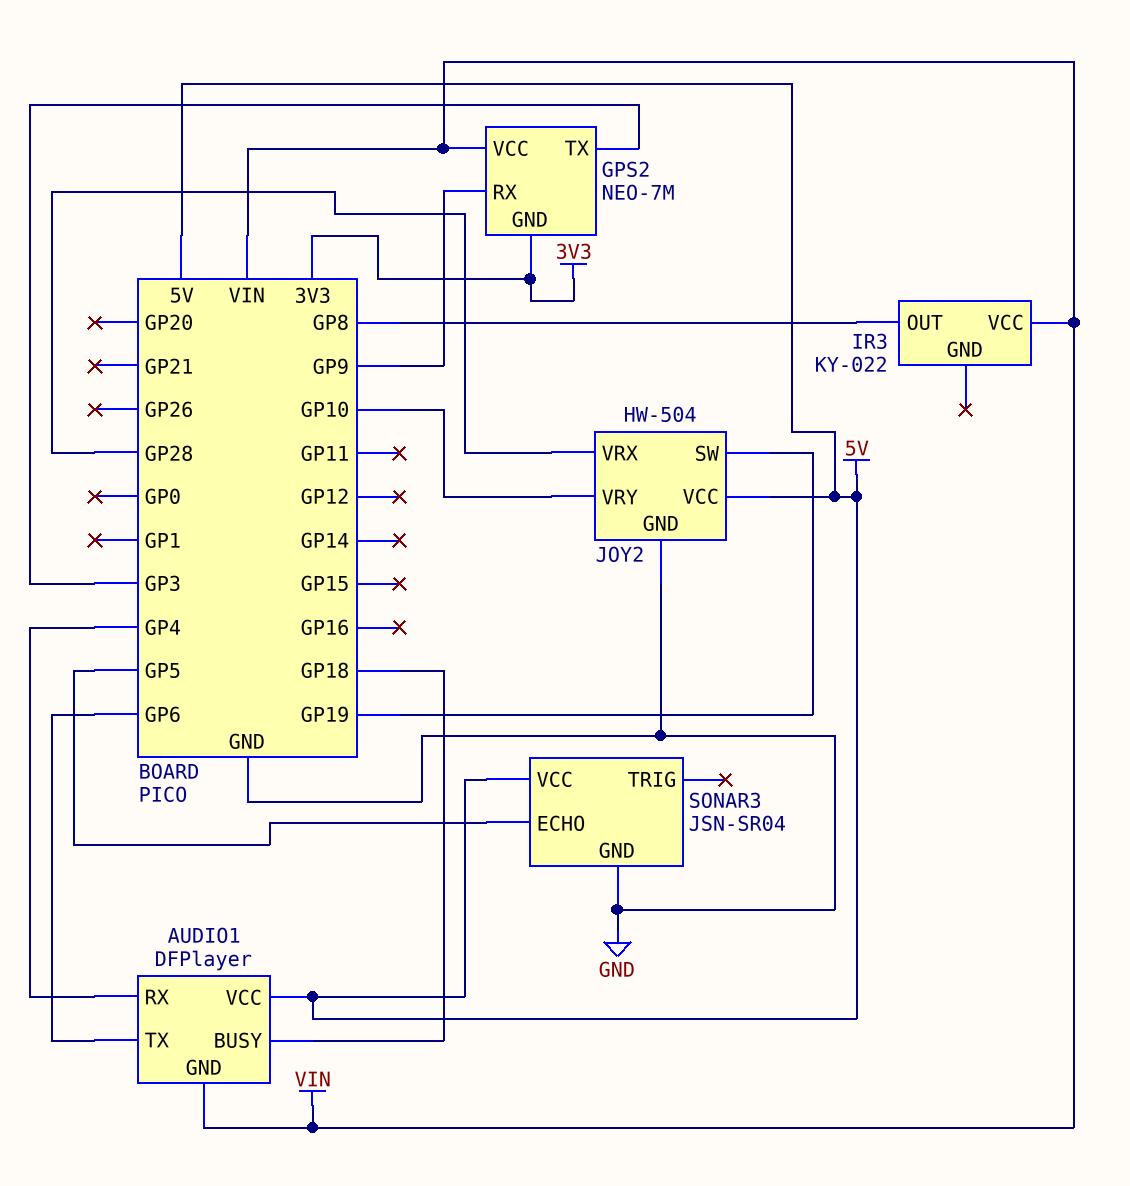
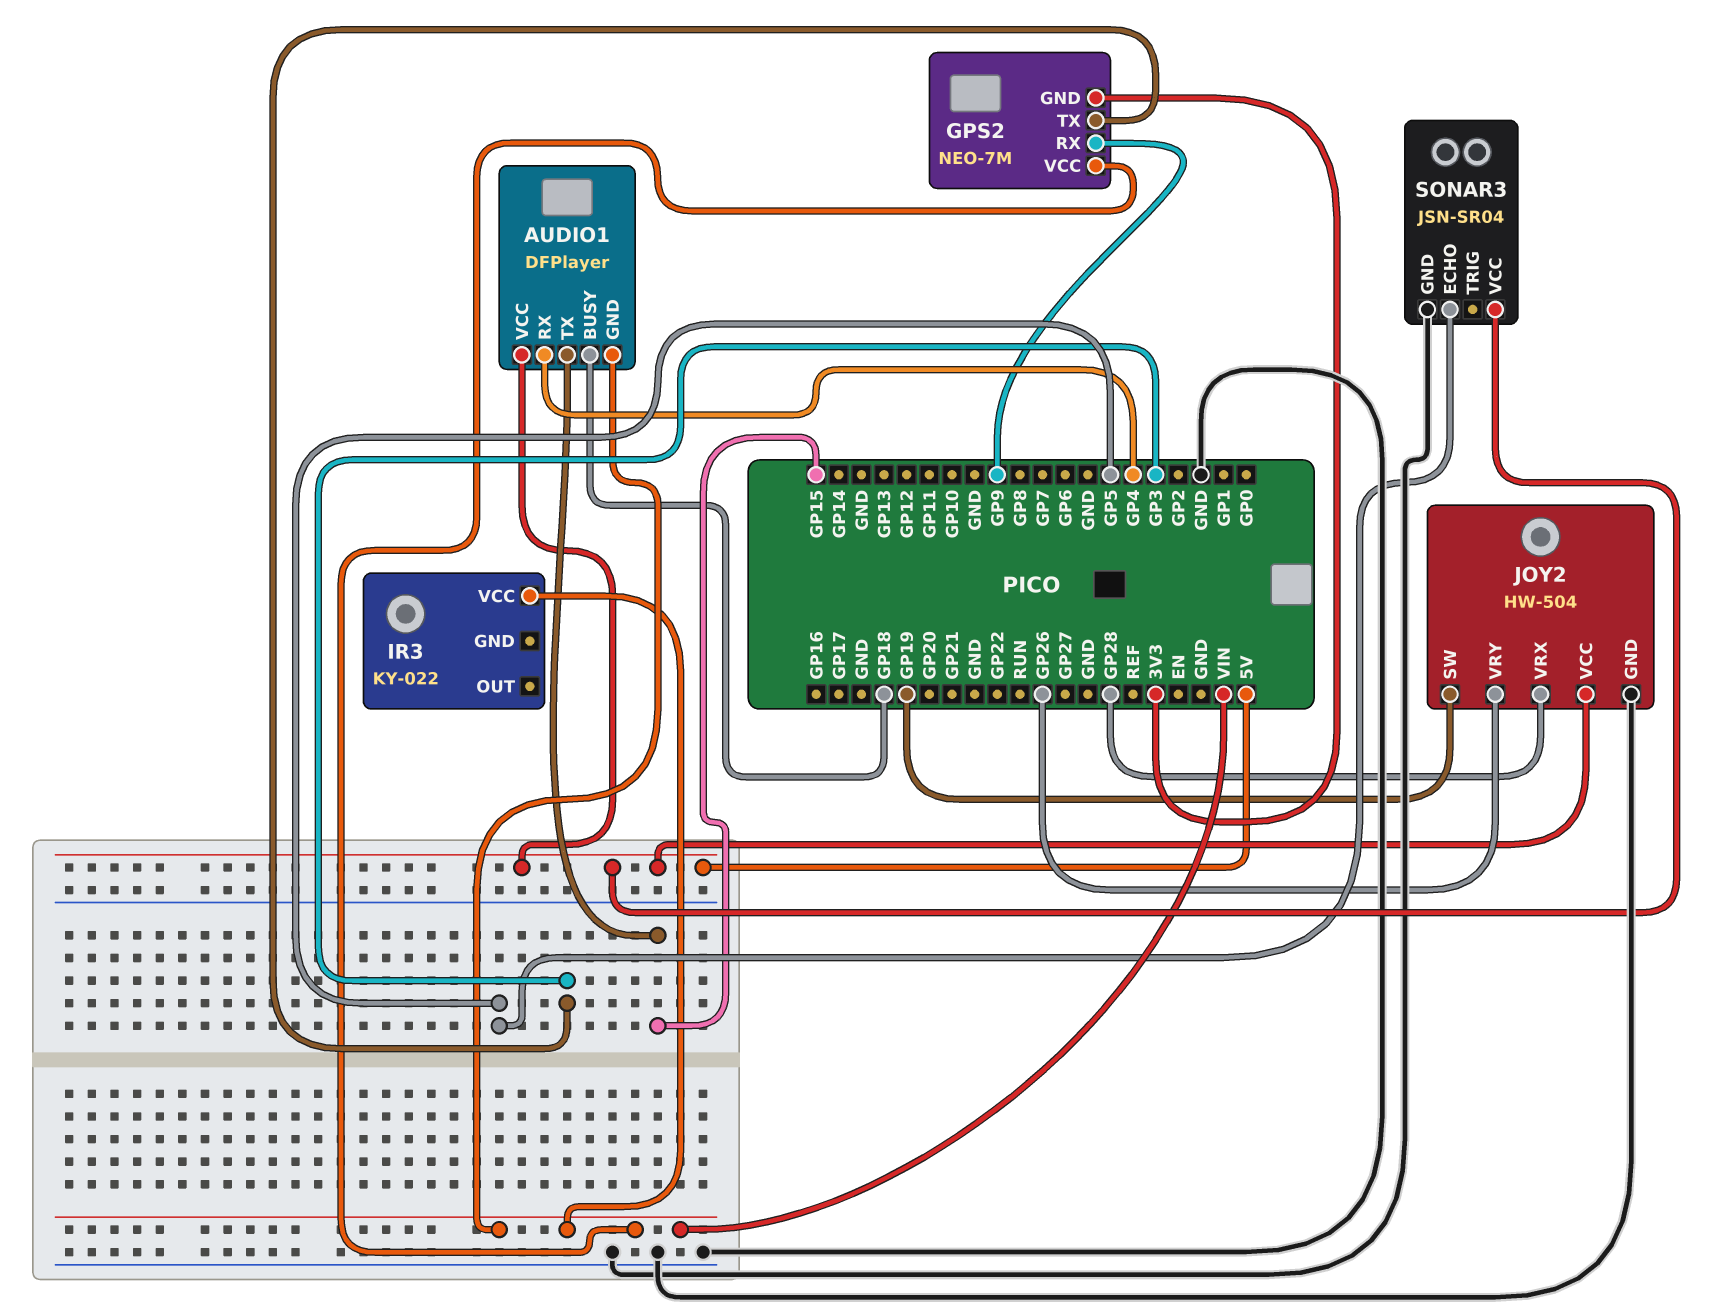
AUDIO1 pin TX: GP6 -> GP15
IR3 pin OUT: GP8 -> none
JOY2 pin VRY: GP10 -> GP26

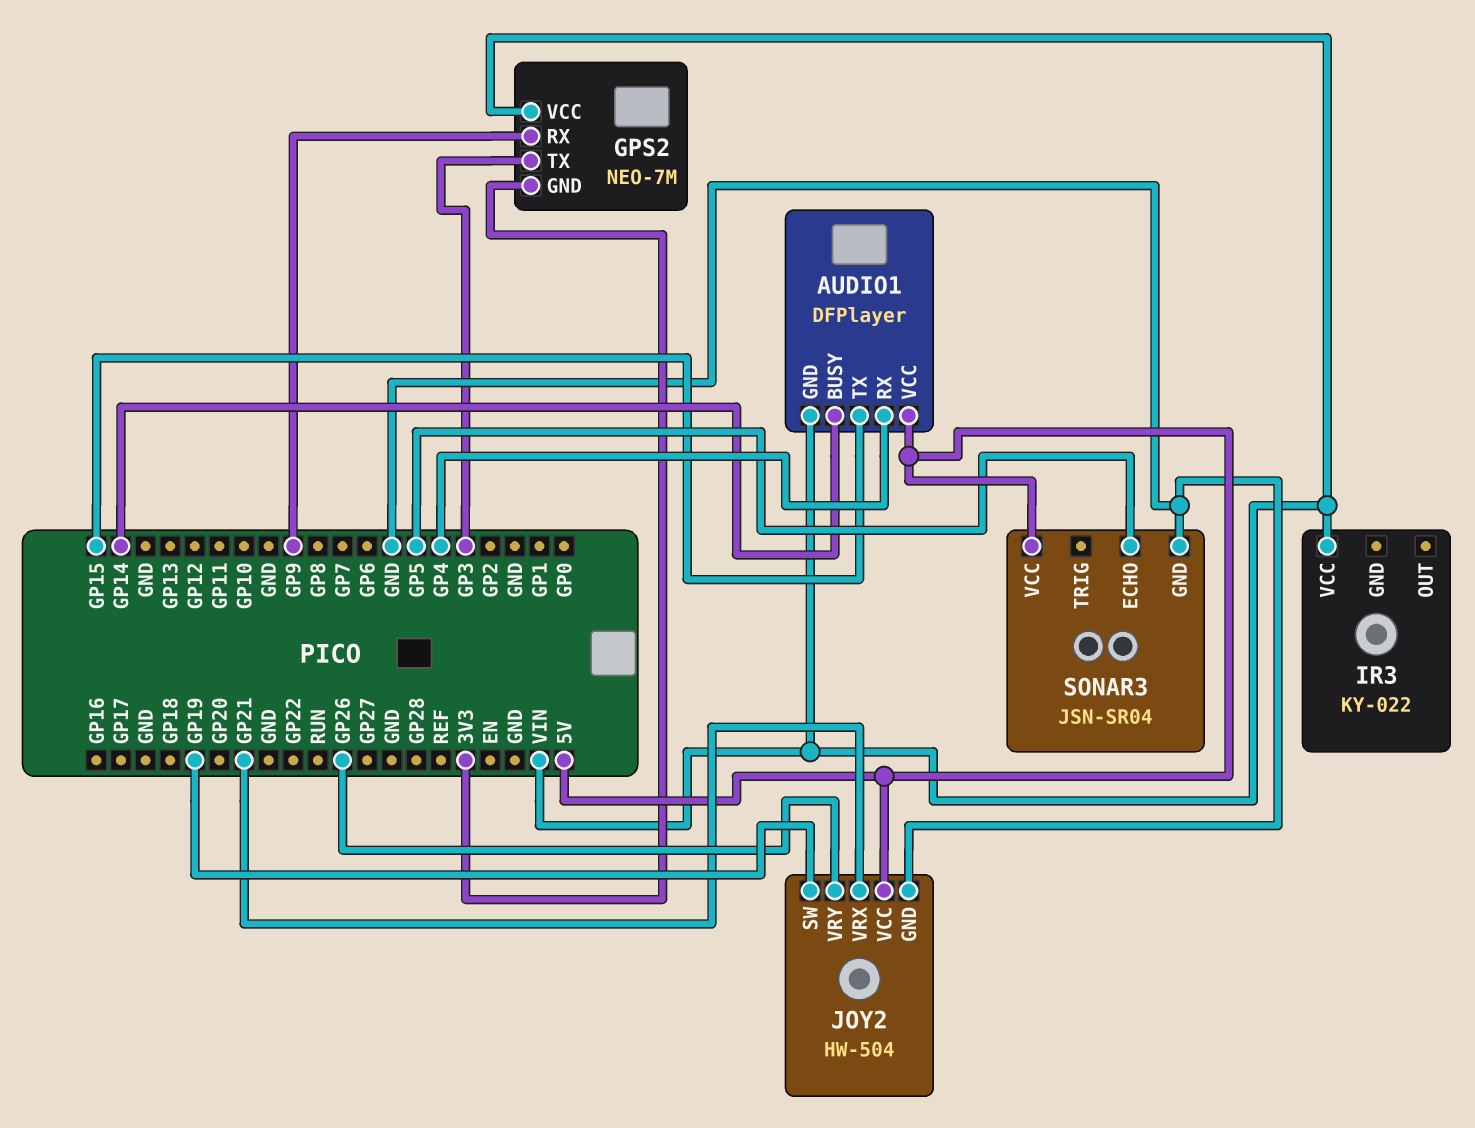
AUDIO1 pin BUSY: GP18 -> GP14
JOY2 pin VRX: GP28 -> GP21

